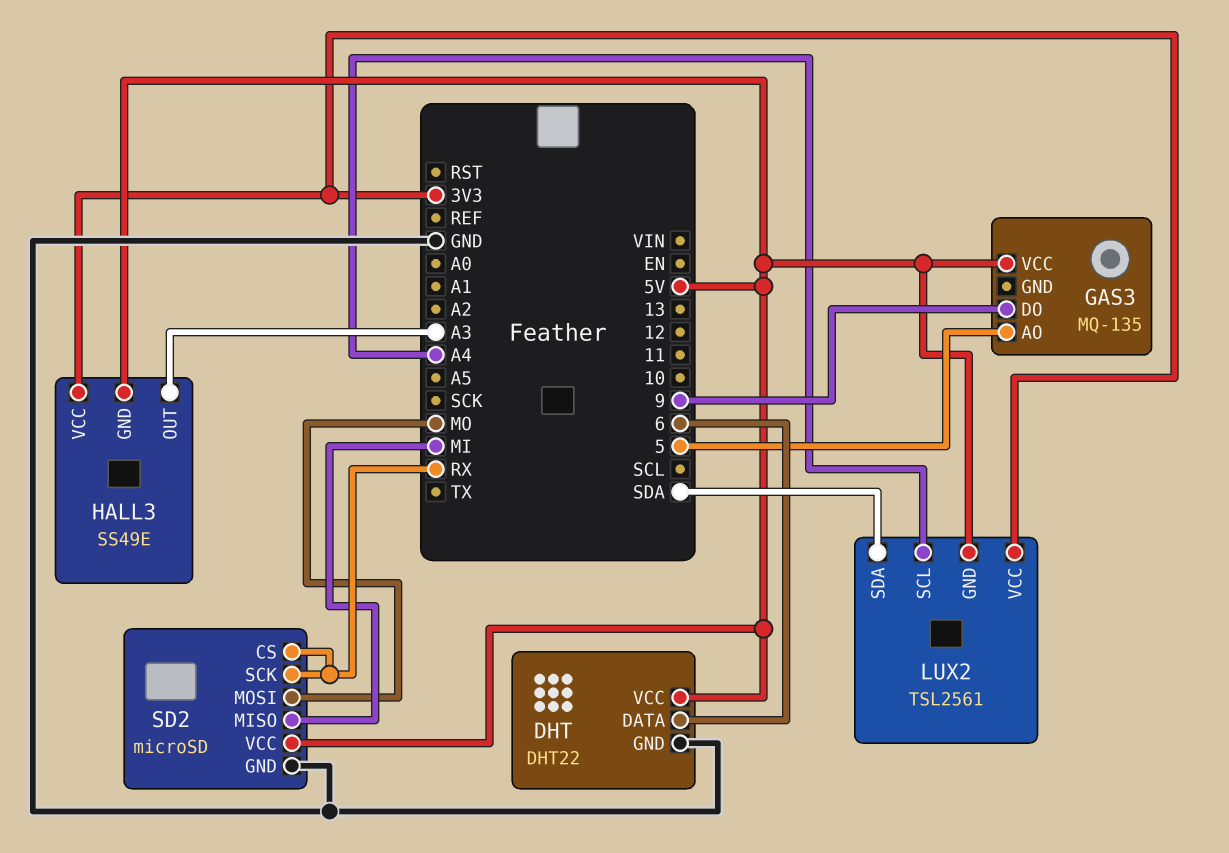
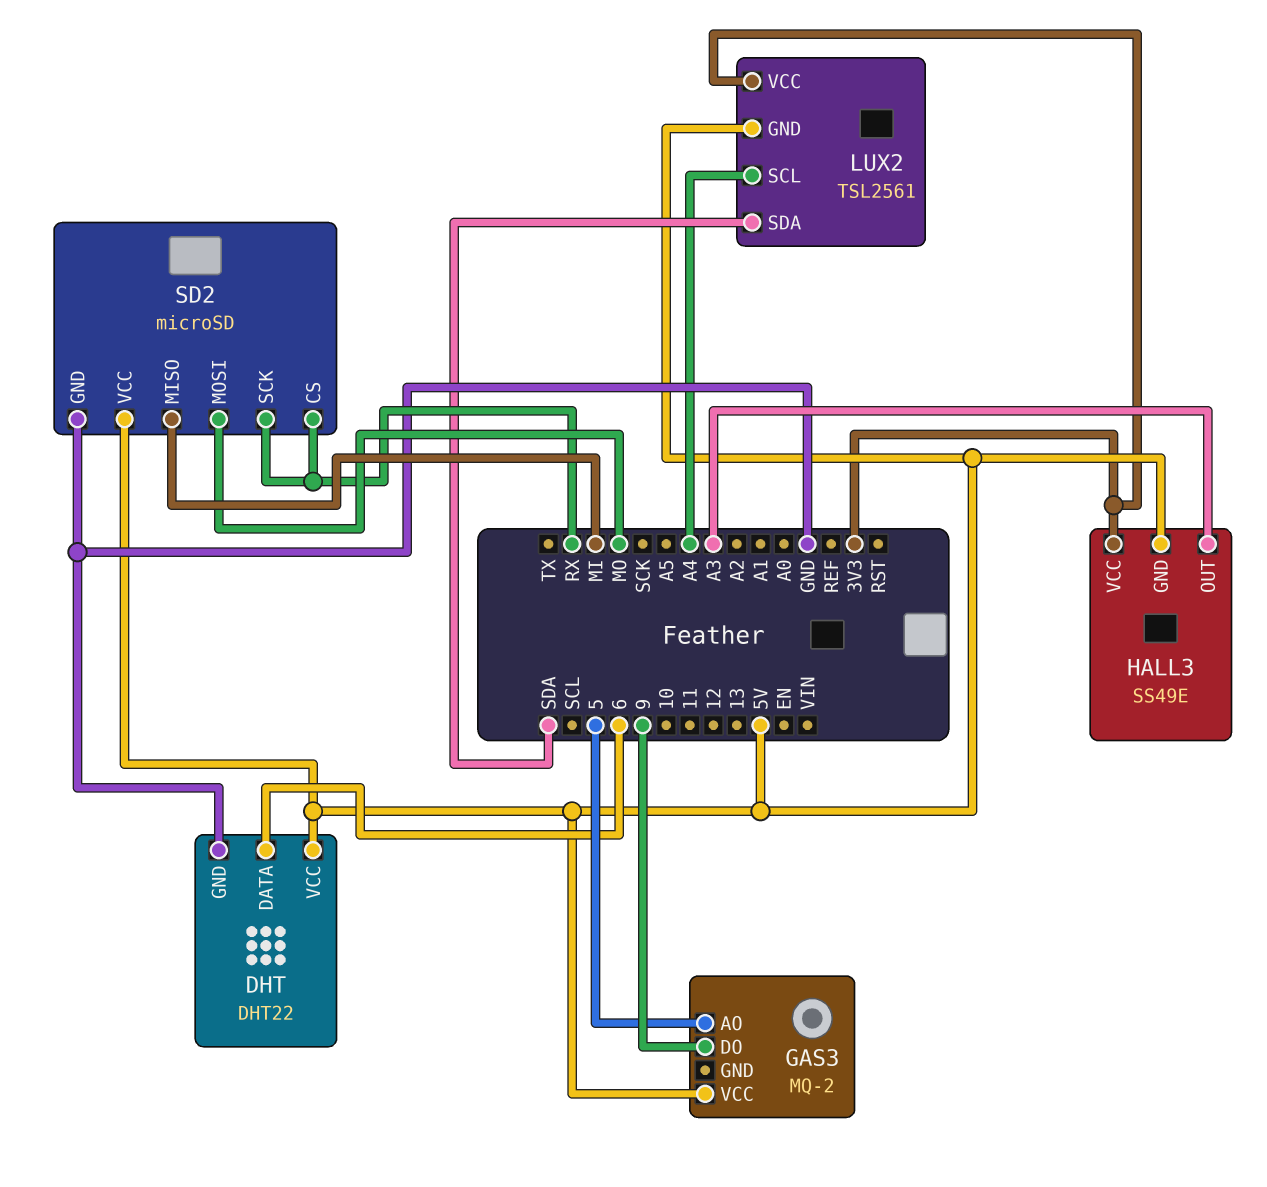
GAS3: MQ-135 -> MQ-2

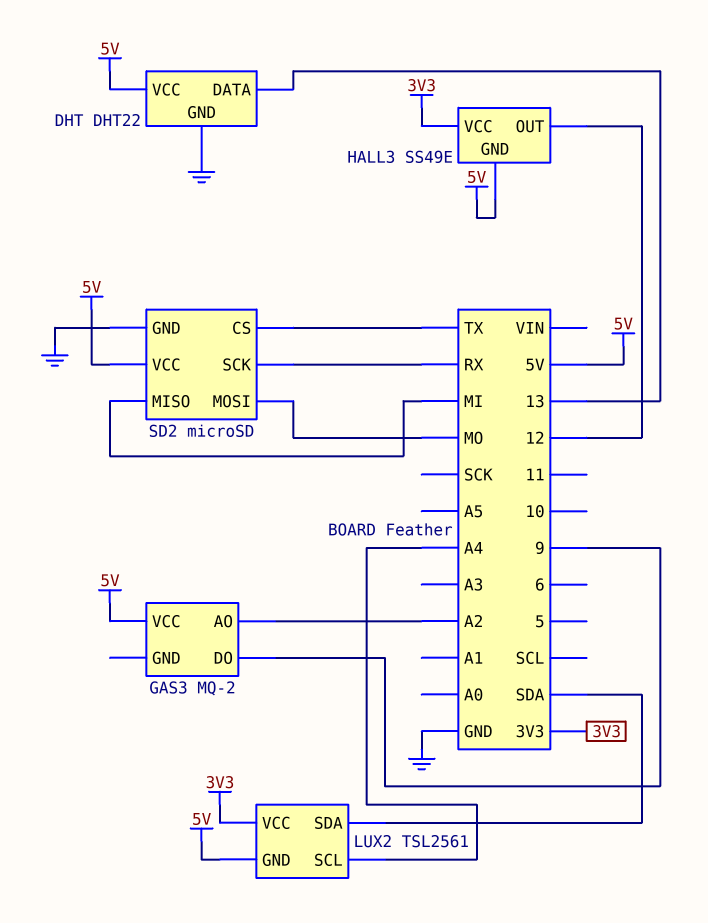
DHT pin DATA: 6 -> 13
GAS3 pin AO: 5 -> A2
HALL3 pin OUT: A3 -> 12
SD2 pin CS: RX -> TX

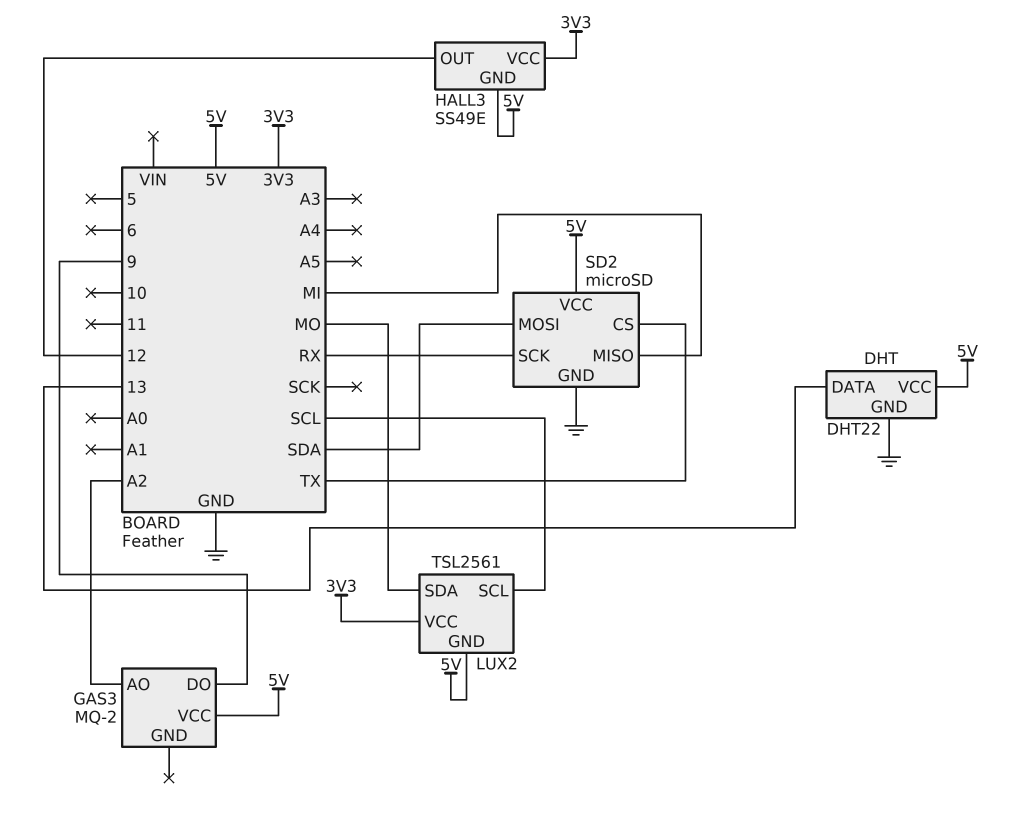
LUX2 pin SCL: A4 -> SCL
LUX2 pin SDA: SDA -> MO
SD2 pin MOSI: MO -> SDA

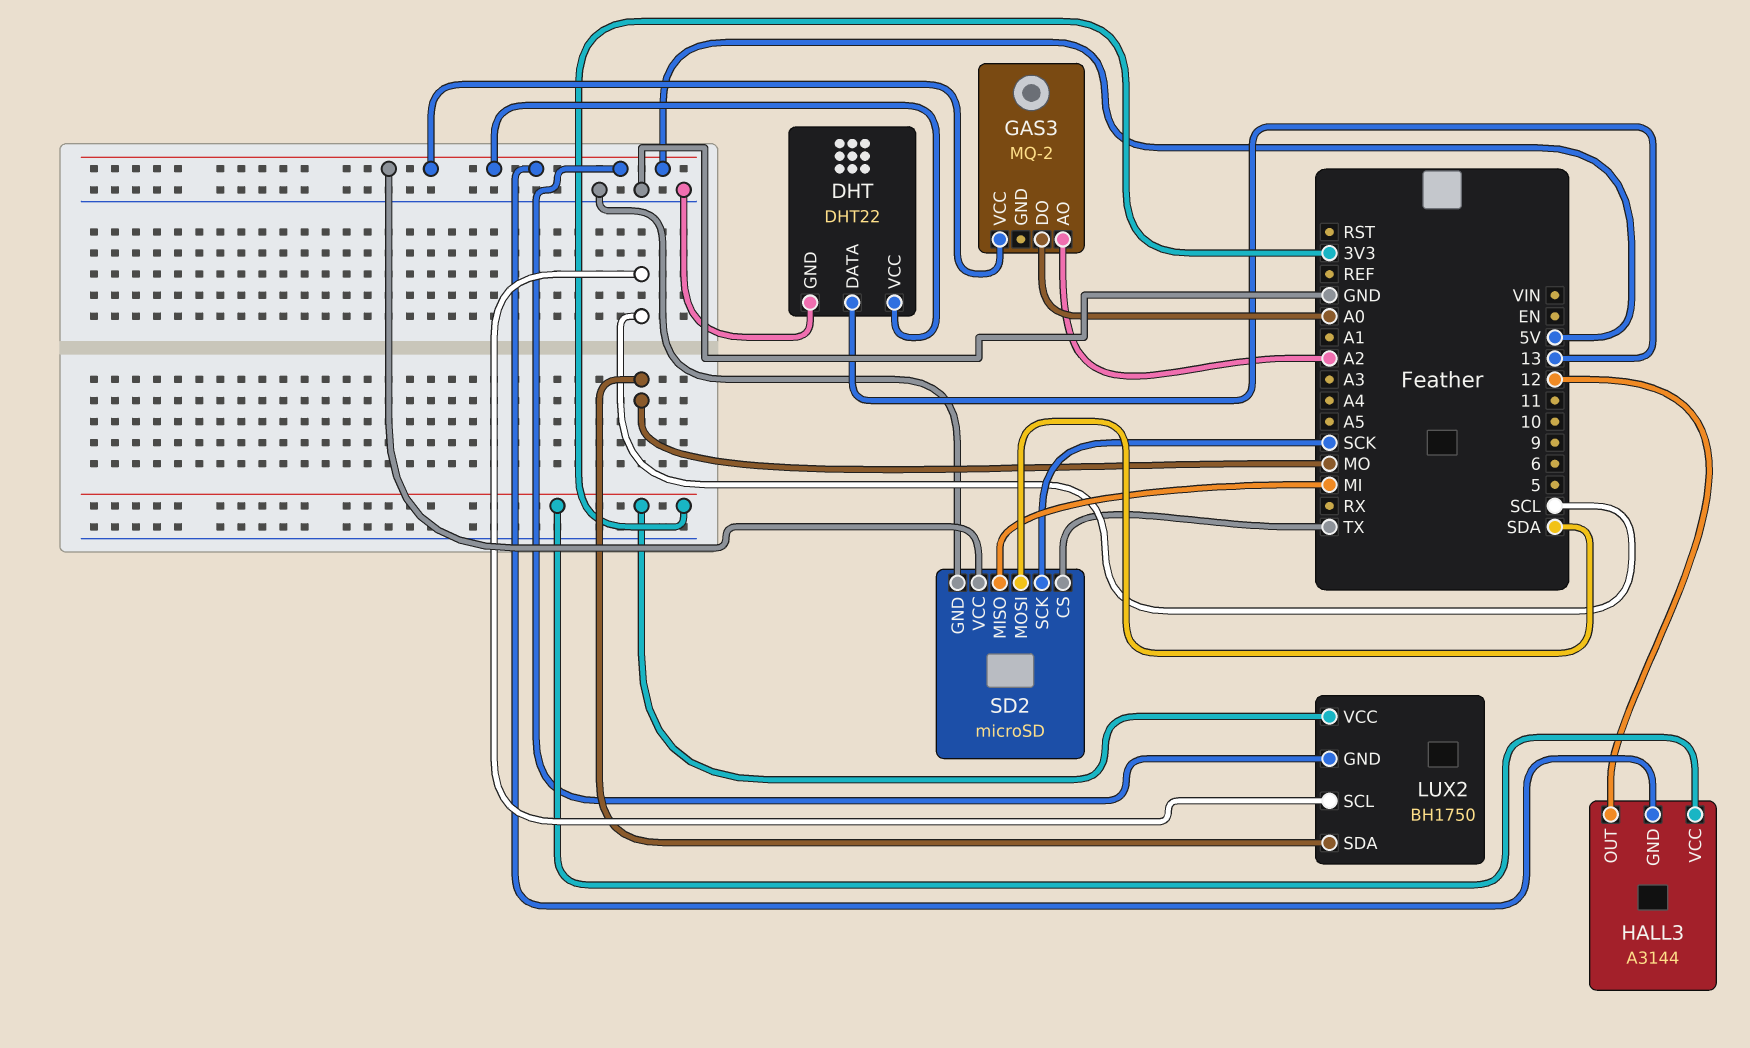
GAS3 pin DO: 9 -> A0
HALL3: SS49E -> A3144
LUX2: TSL2561 -> BH1750
SD2 pin SCK: RX -> SCK

